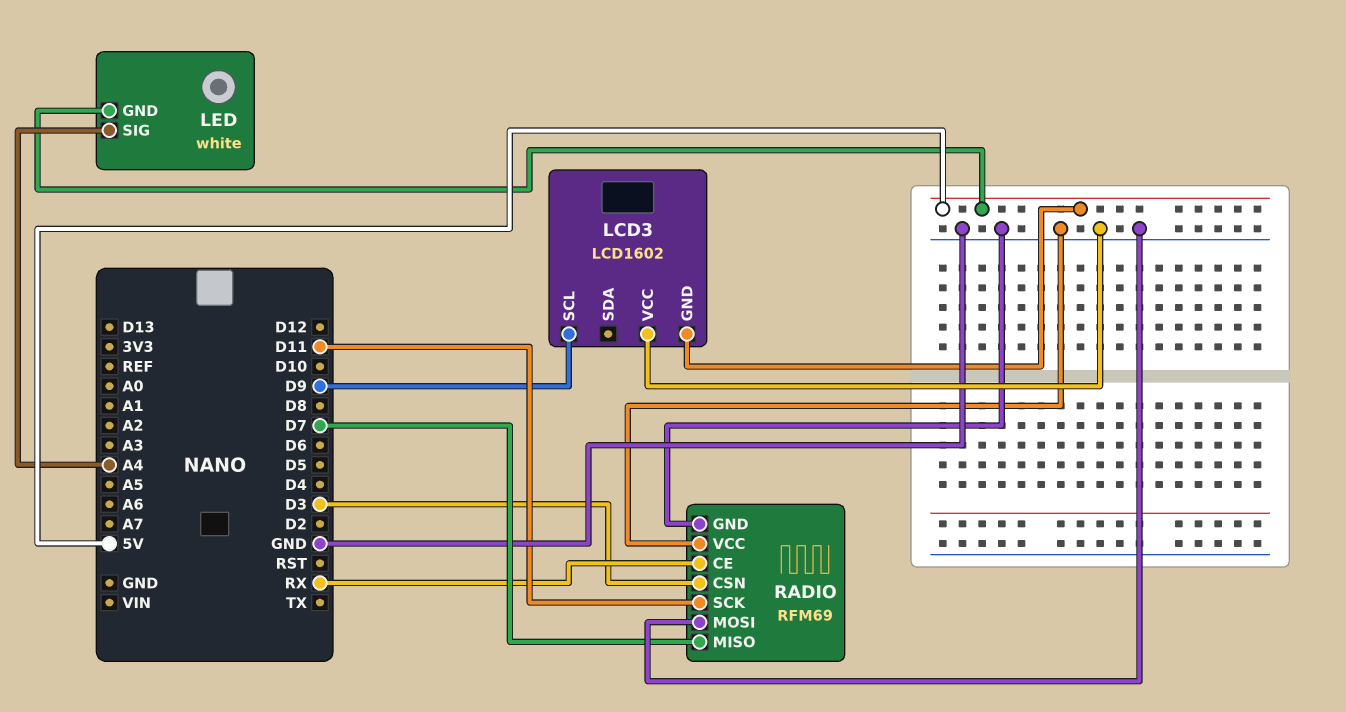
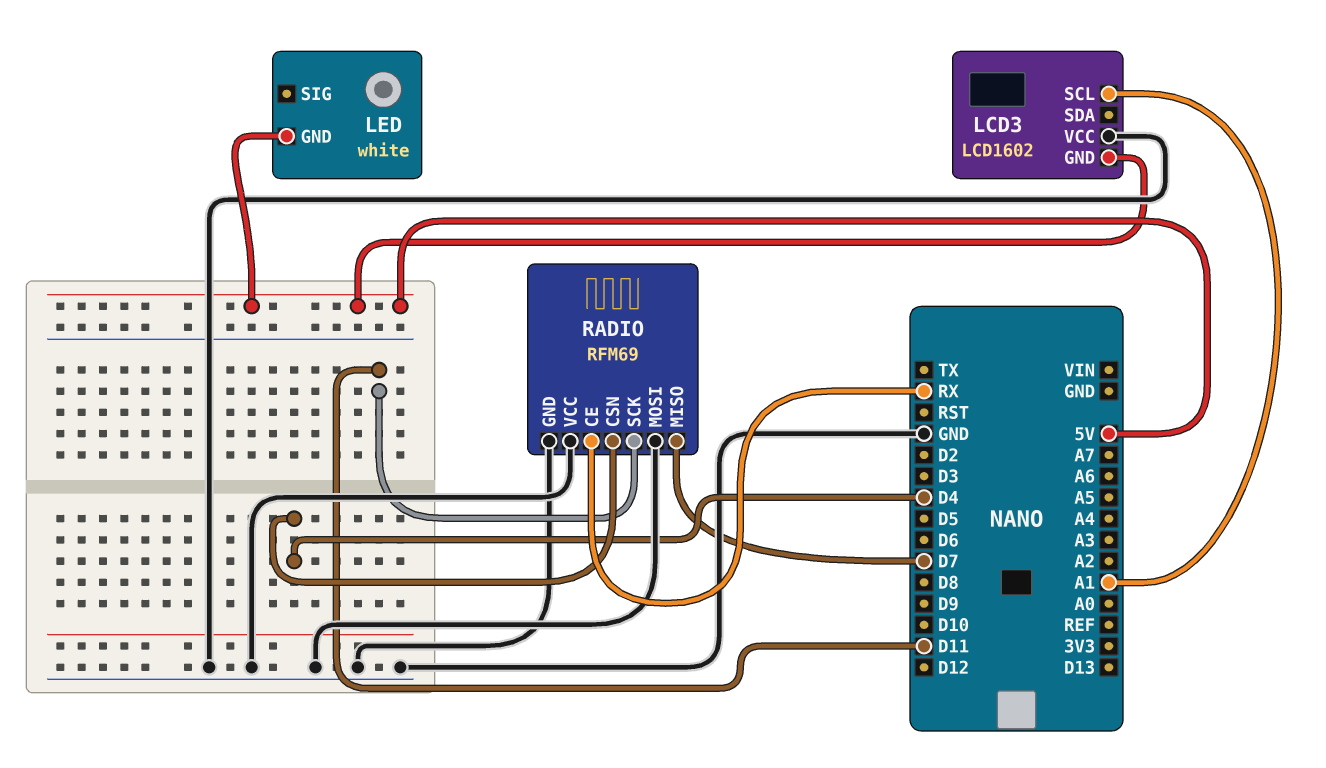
LCD3 pin SCL: D9 -> A1
LED pin SIG: A4 -> none
RADIO pin CSN: D3 -> D4

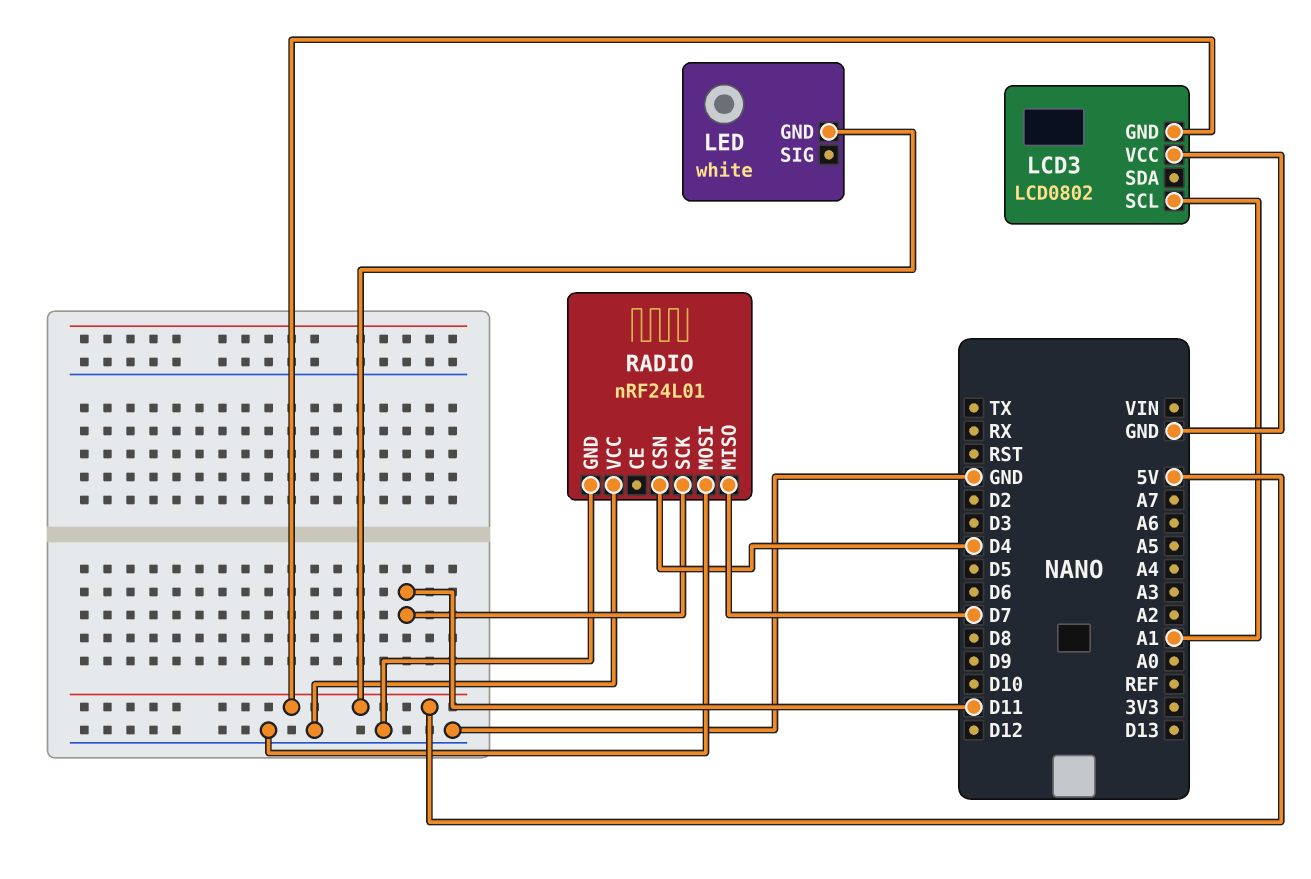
LCD3: LCD1602 -> LCD0802
RADIO: RFM69 -> nRF24L01
RADIO pin CE: RX -> none

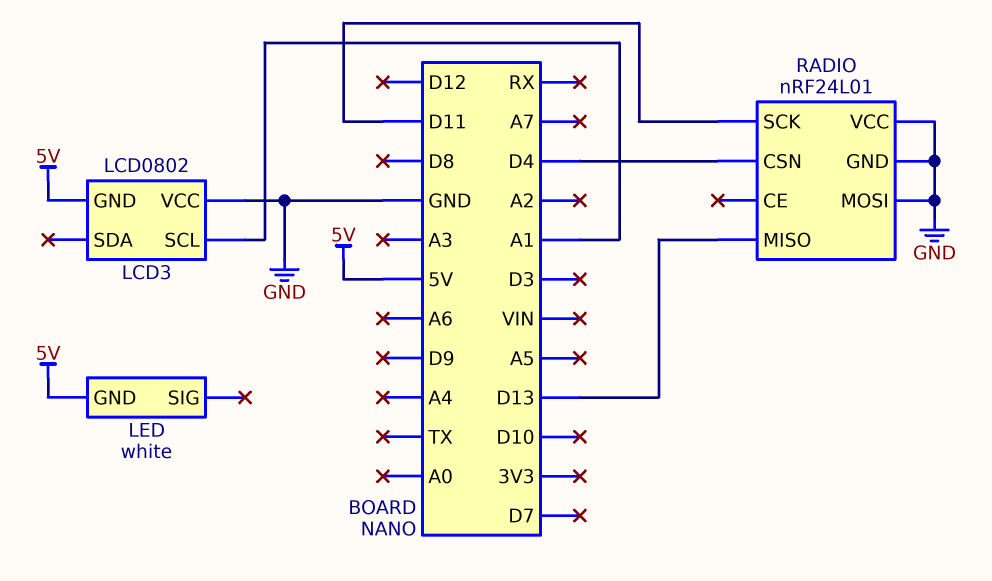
RADIO pin MISO: D7 -> D13

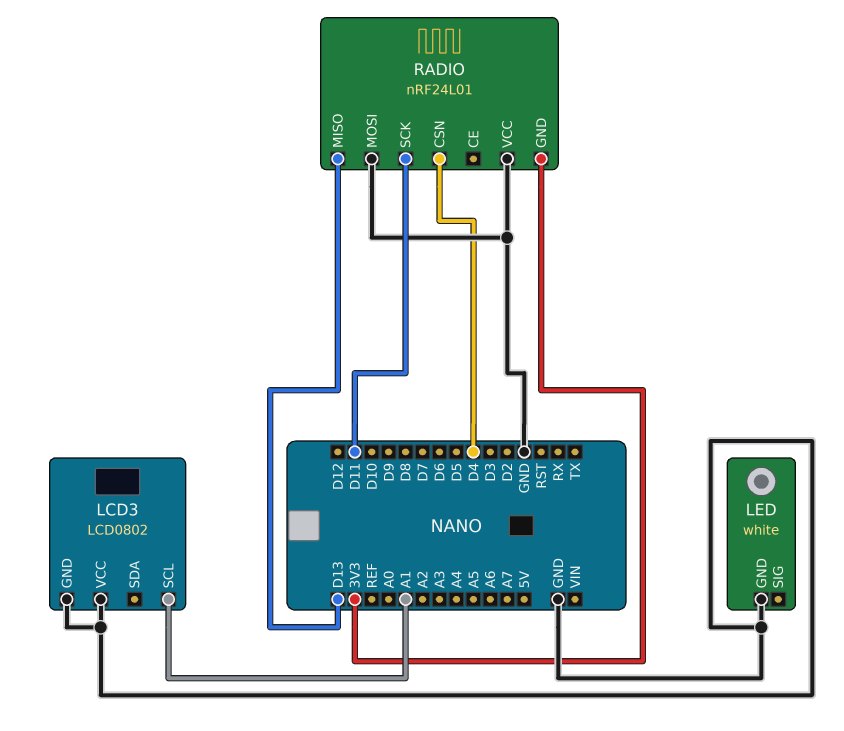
LCD3 pin GND: 5V -> GND
LED pin GND: 5V -> GND
RADIO pin GND: GND -> 3V3

